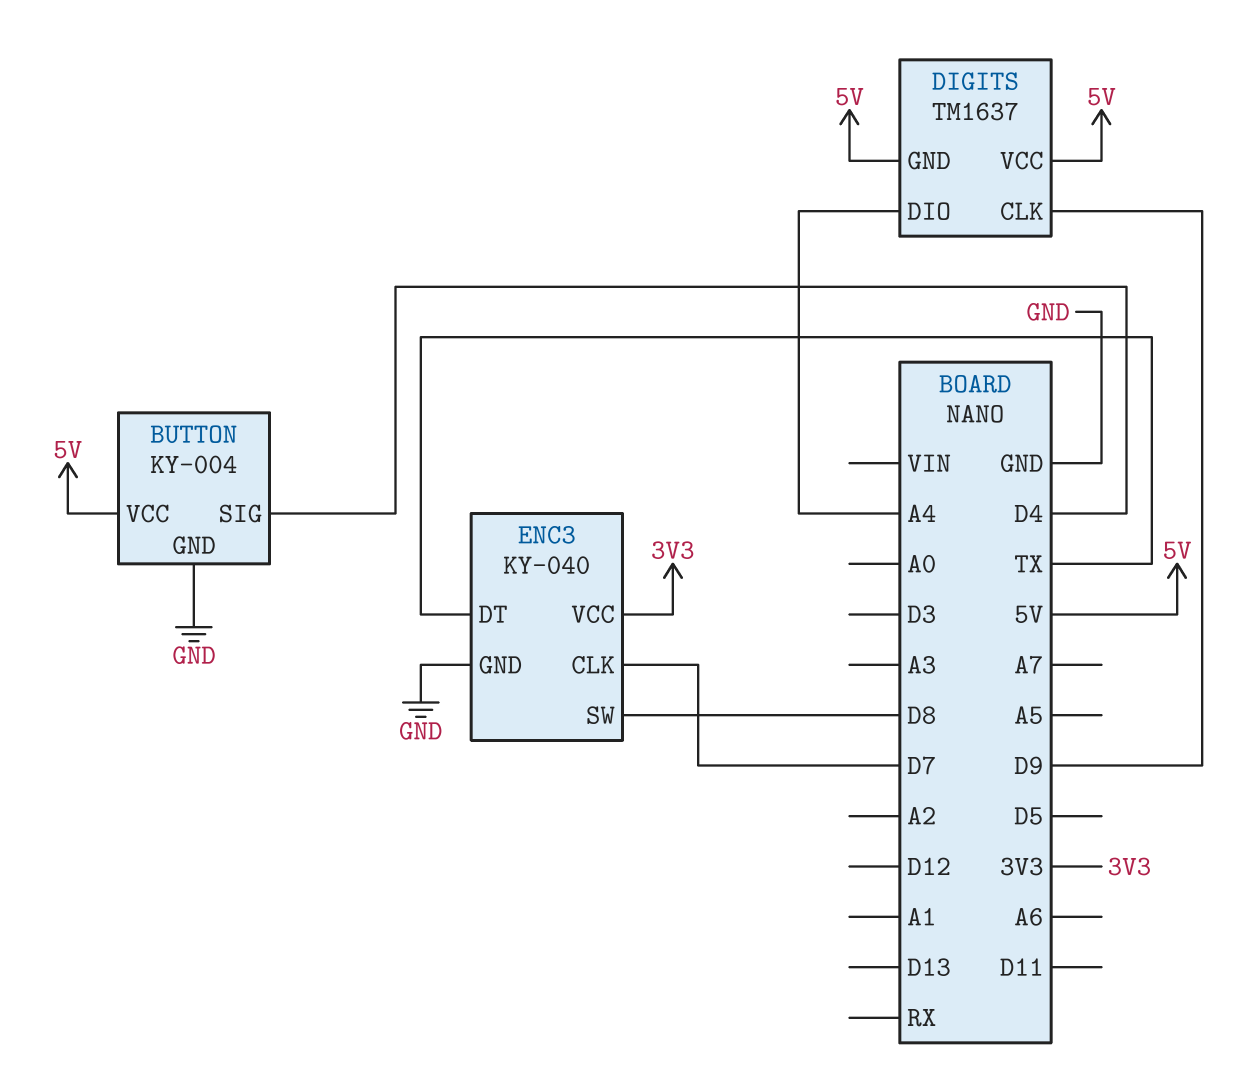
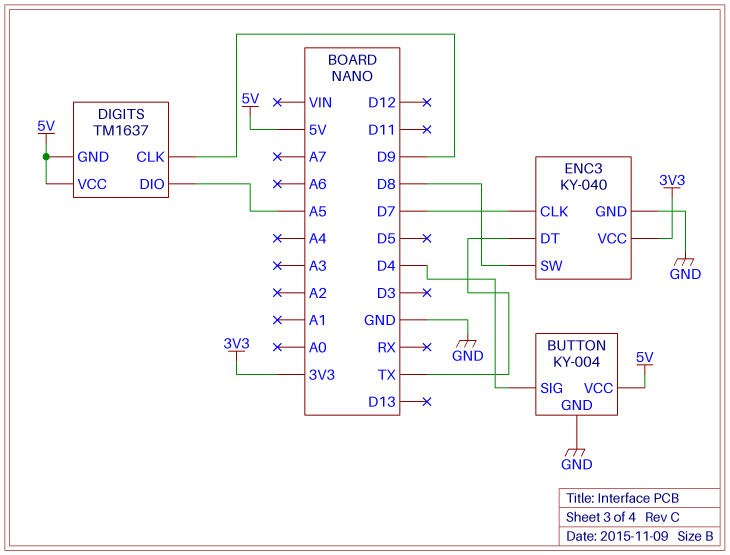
DIGITS pin DIO: A4 -> A5

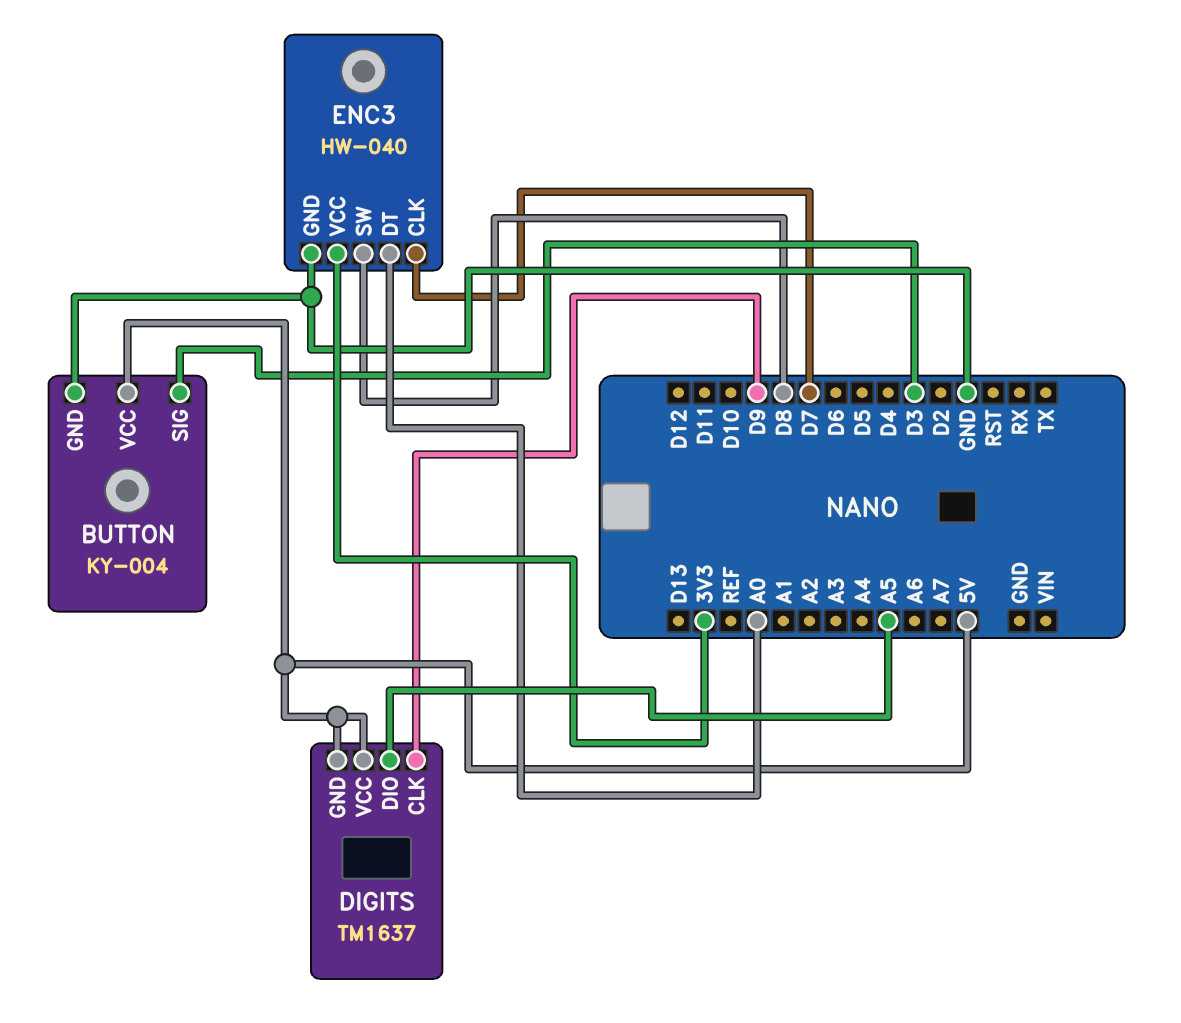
BUTTON pin SIG: D4 -> D3
ENC3: KY-040 -> HW-040
ENC3 pin DT: TX -> A0

